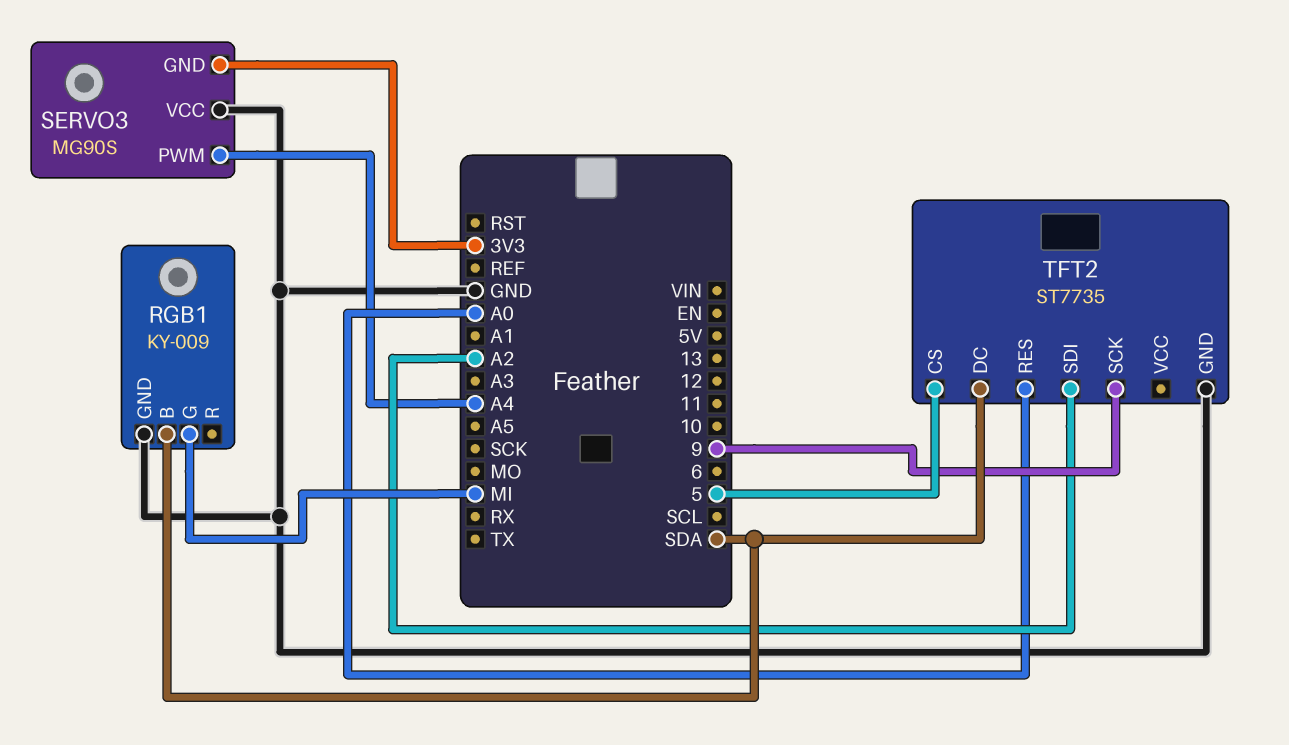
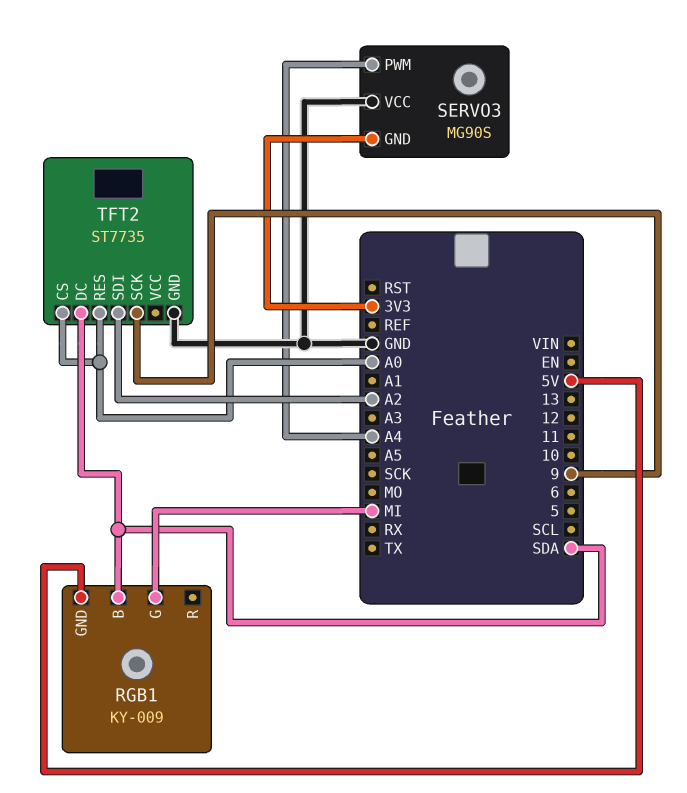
RGB1 pin GND: GND -> 5V
TFT2 pin CS: 5 -> A0

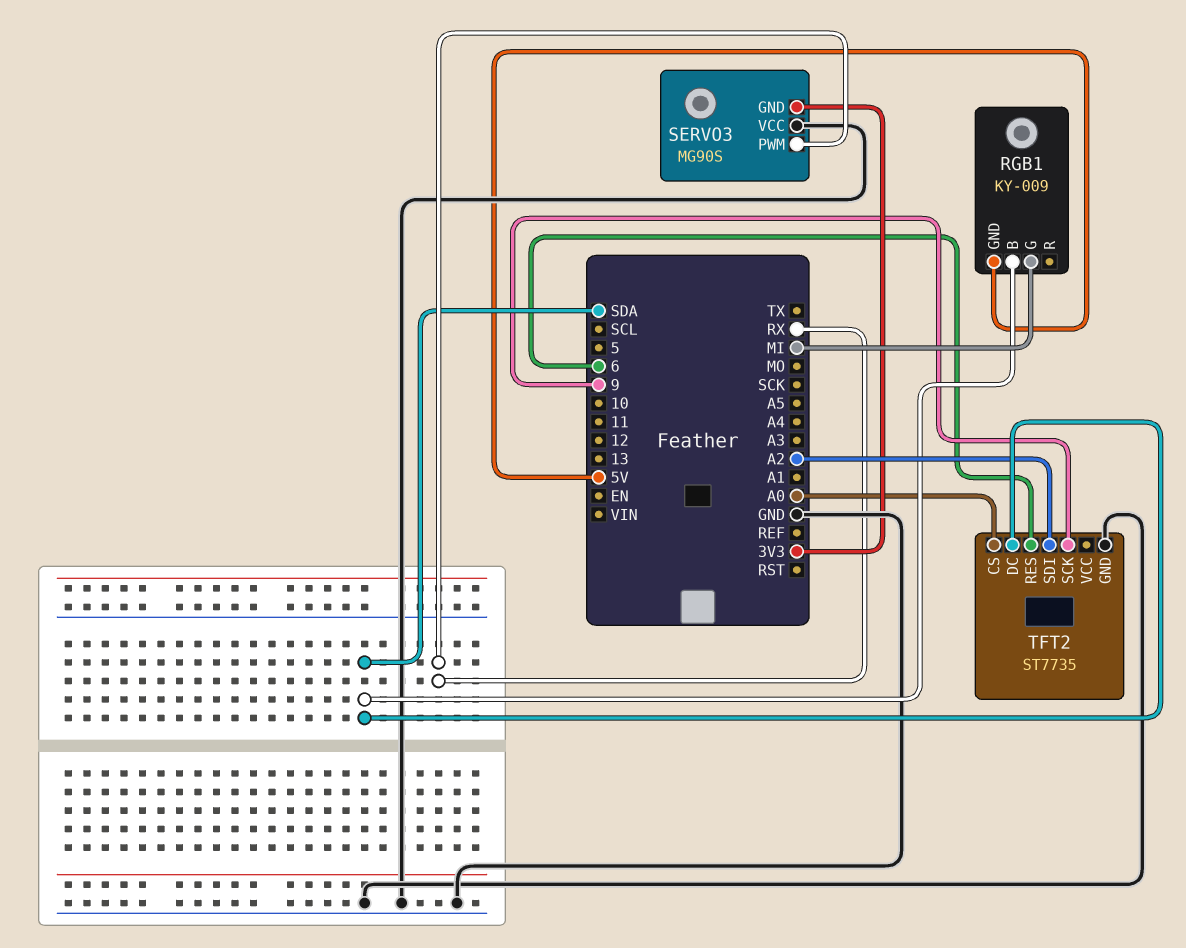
SERVO3 pin PWM: A4 -> RX
TFT2 pin RES: A0 -> 6

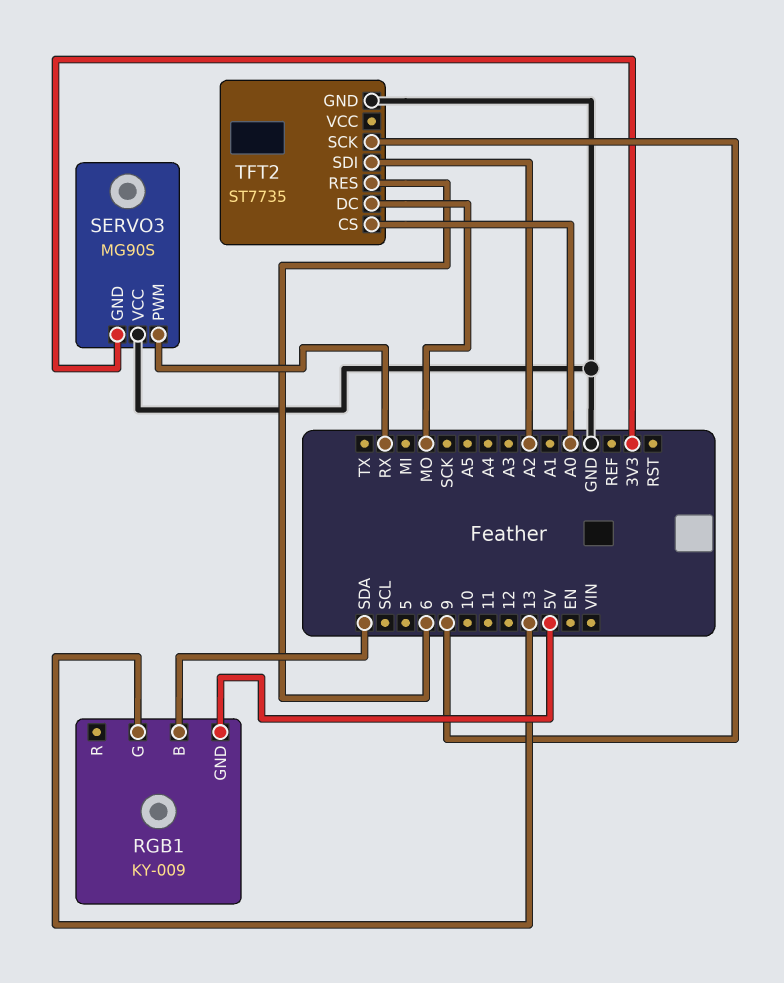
RGB1 pin G: MI -> 13
TFT2 pin DC: SDA -> MO

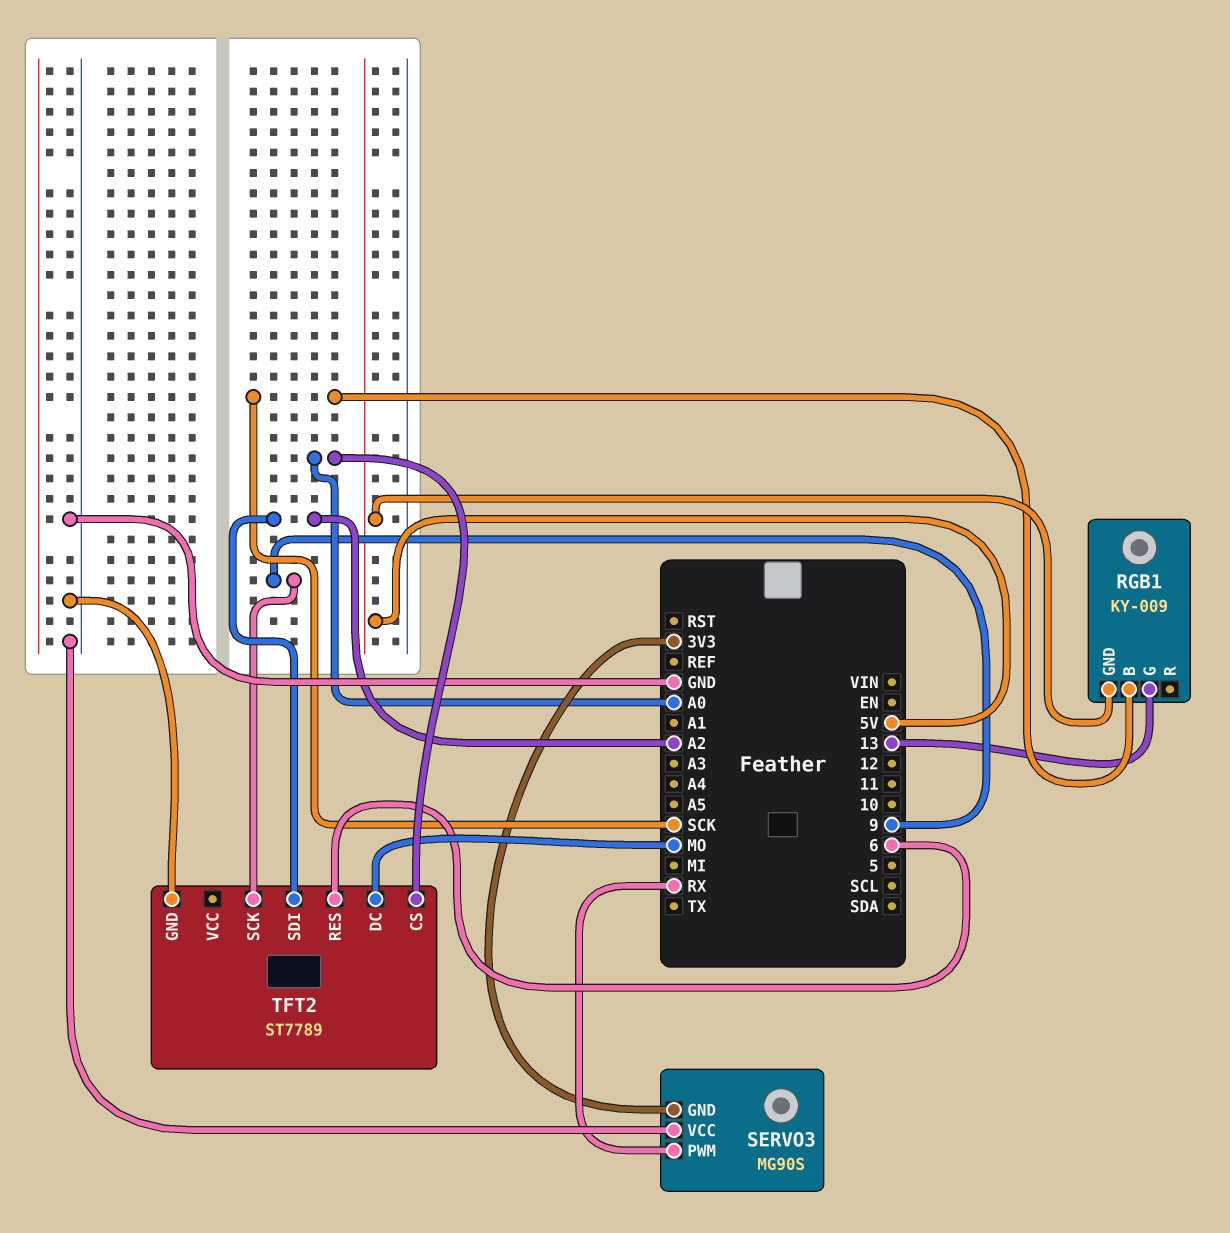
RGB1 pin B: SDA -> SCK
TFT2: ST7735 -> ST7789

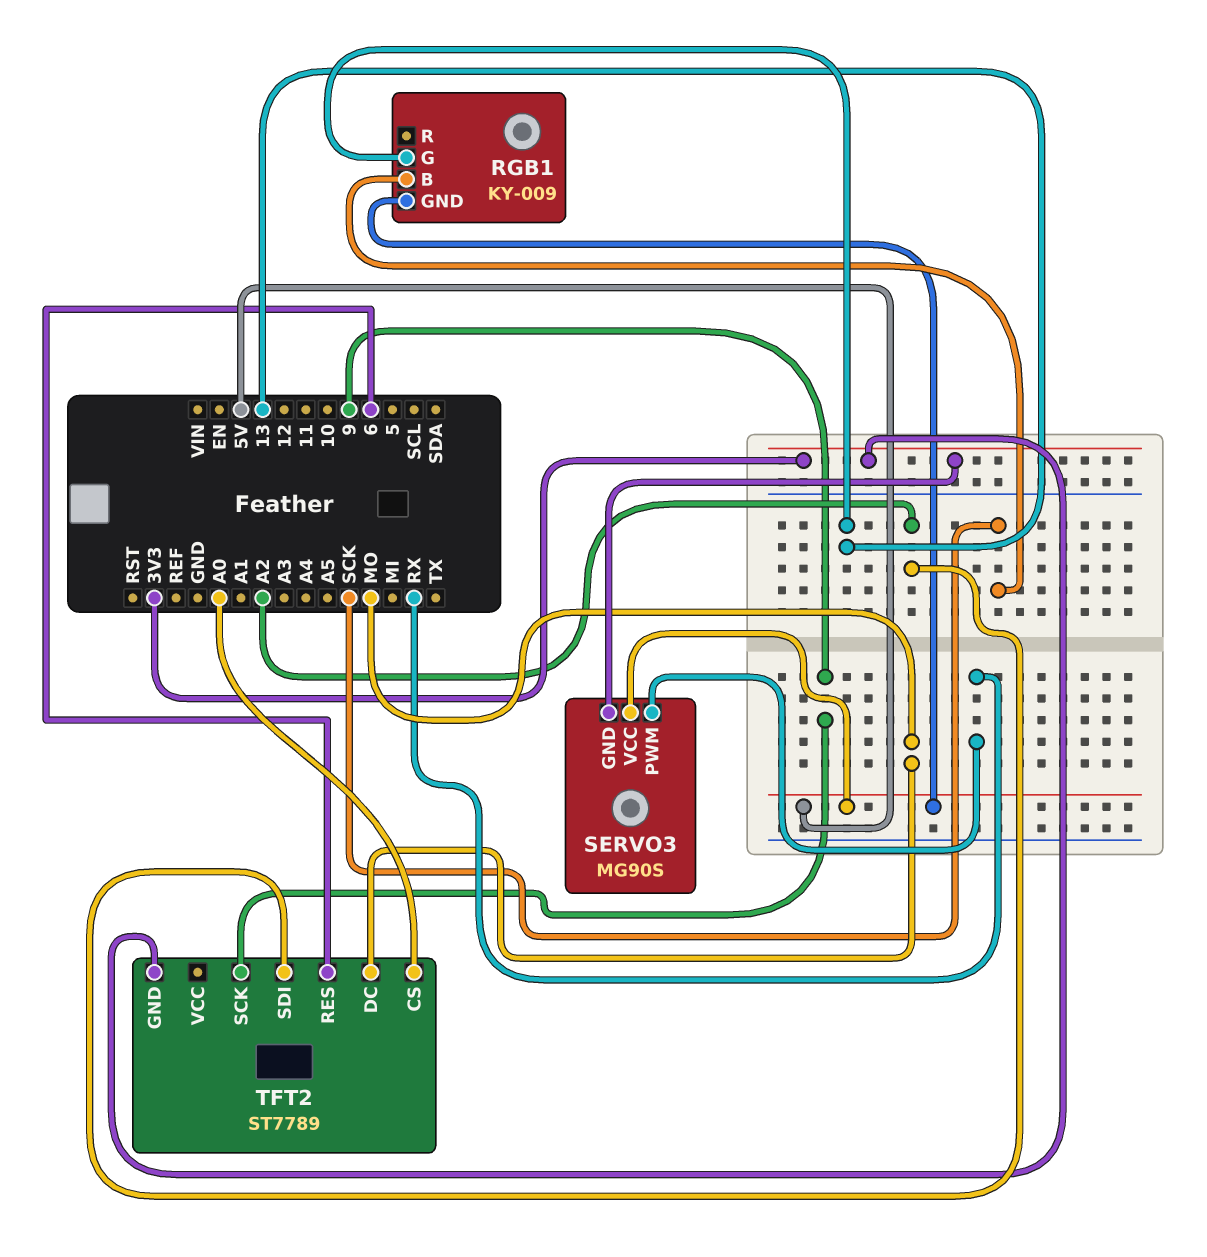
SERVO3 pin VCC: GND -> 5V
TFT2 pin GND: GND -> 3V3

